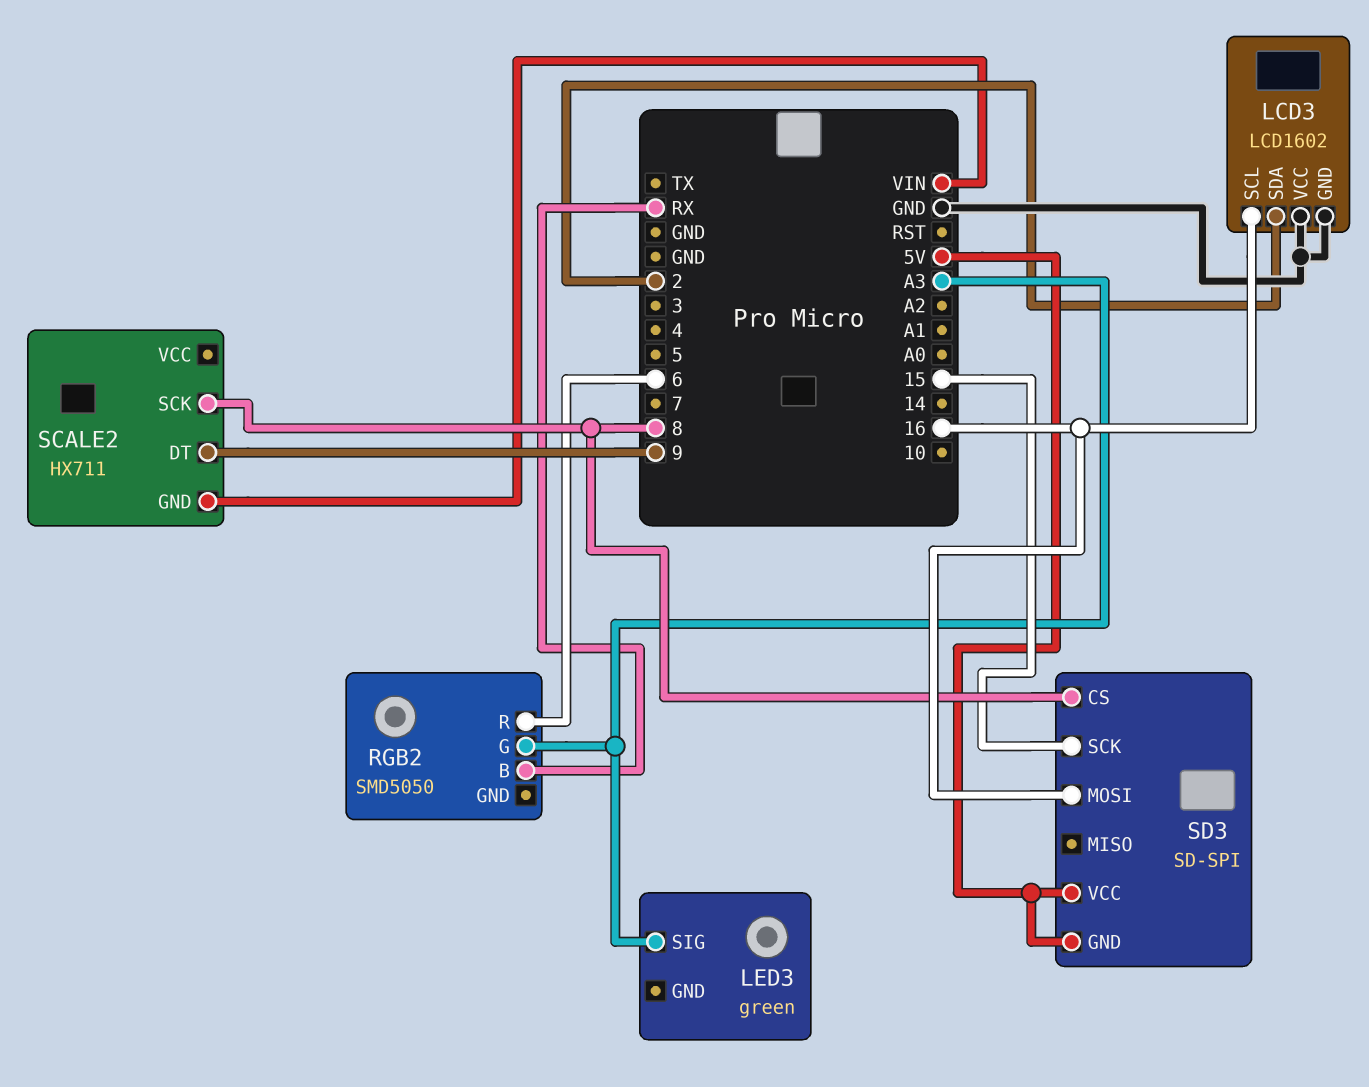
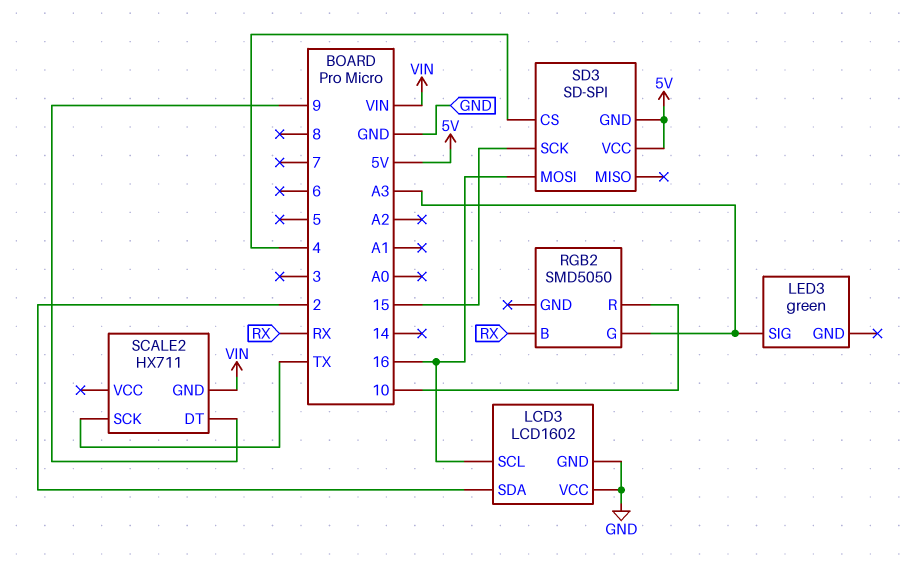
RGB2 pin R: 6 -> 10
SCALE2 pin SCK: 8 -> TX
SD3 pin CS: 8 -> 4

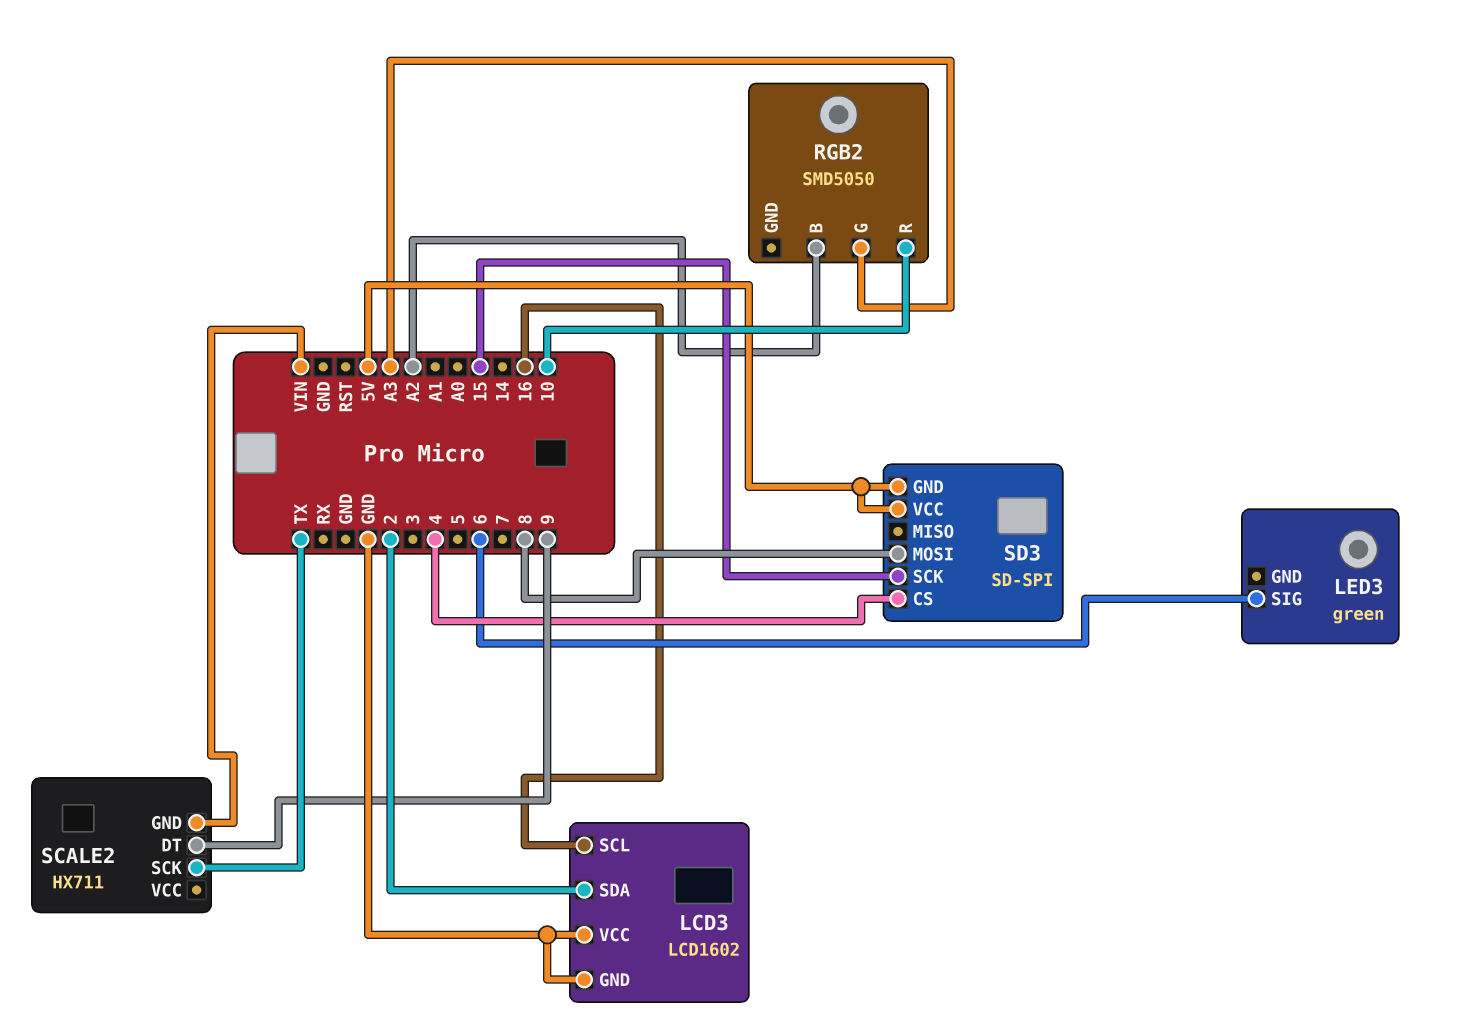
LED3 pin SIG: A3 -> 6
RGB2 pin B: RX -> A2
SD3 pin MOSI: 16 -> 8

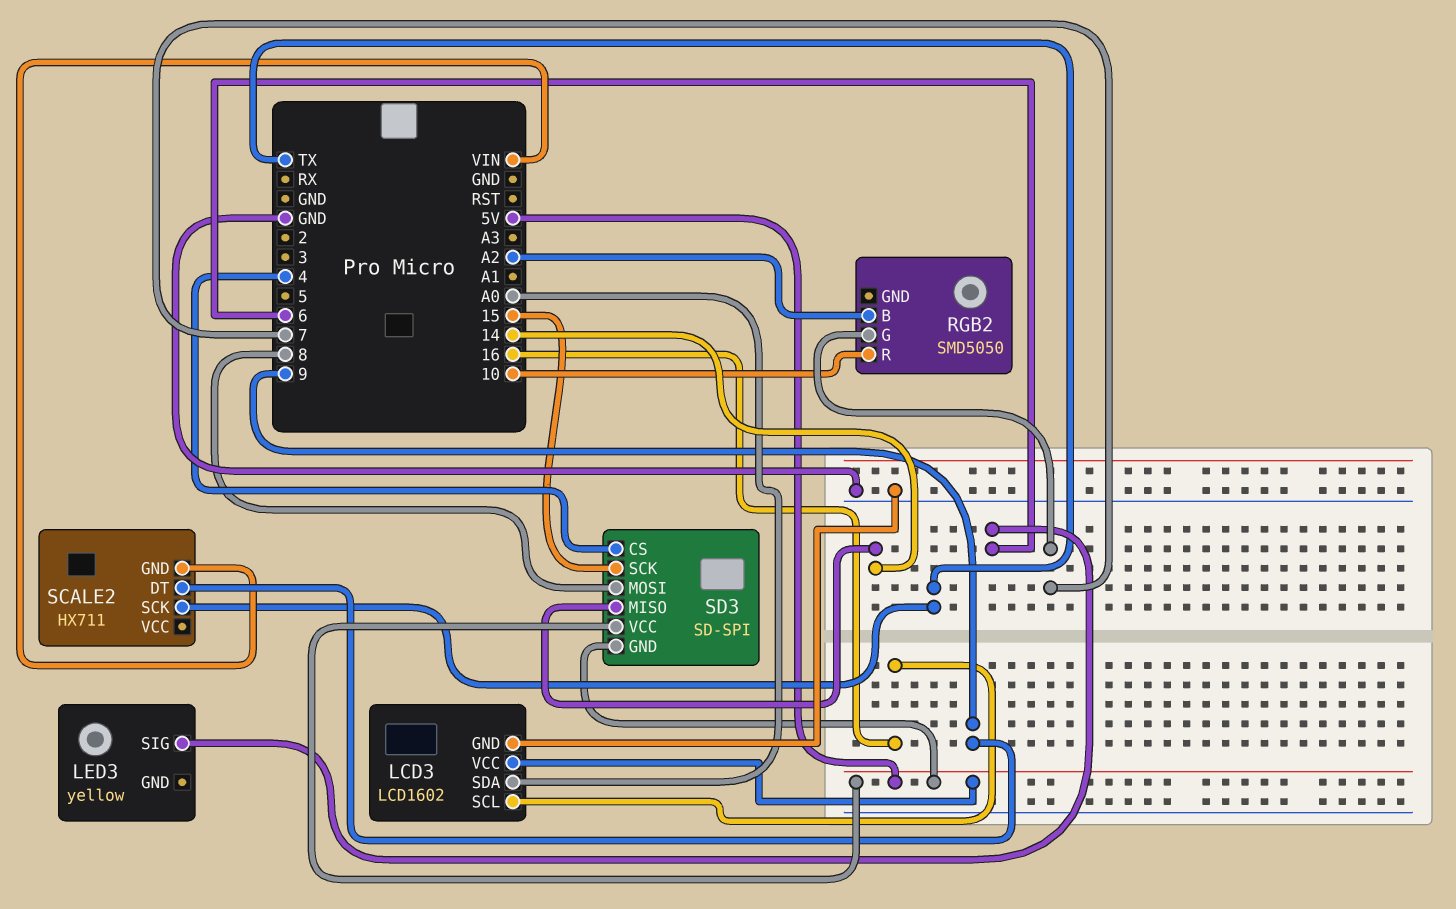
LCD3 pin SDA: 2 -> A0
LCD3 pin VCC: GND -> 5V
LED3: green -> yellow
RGB2 pin G: A3 -> 7
SD3 pin MISO: none -> 14

